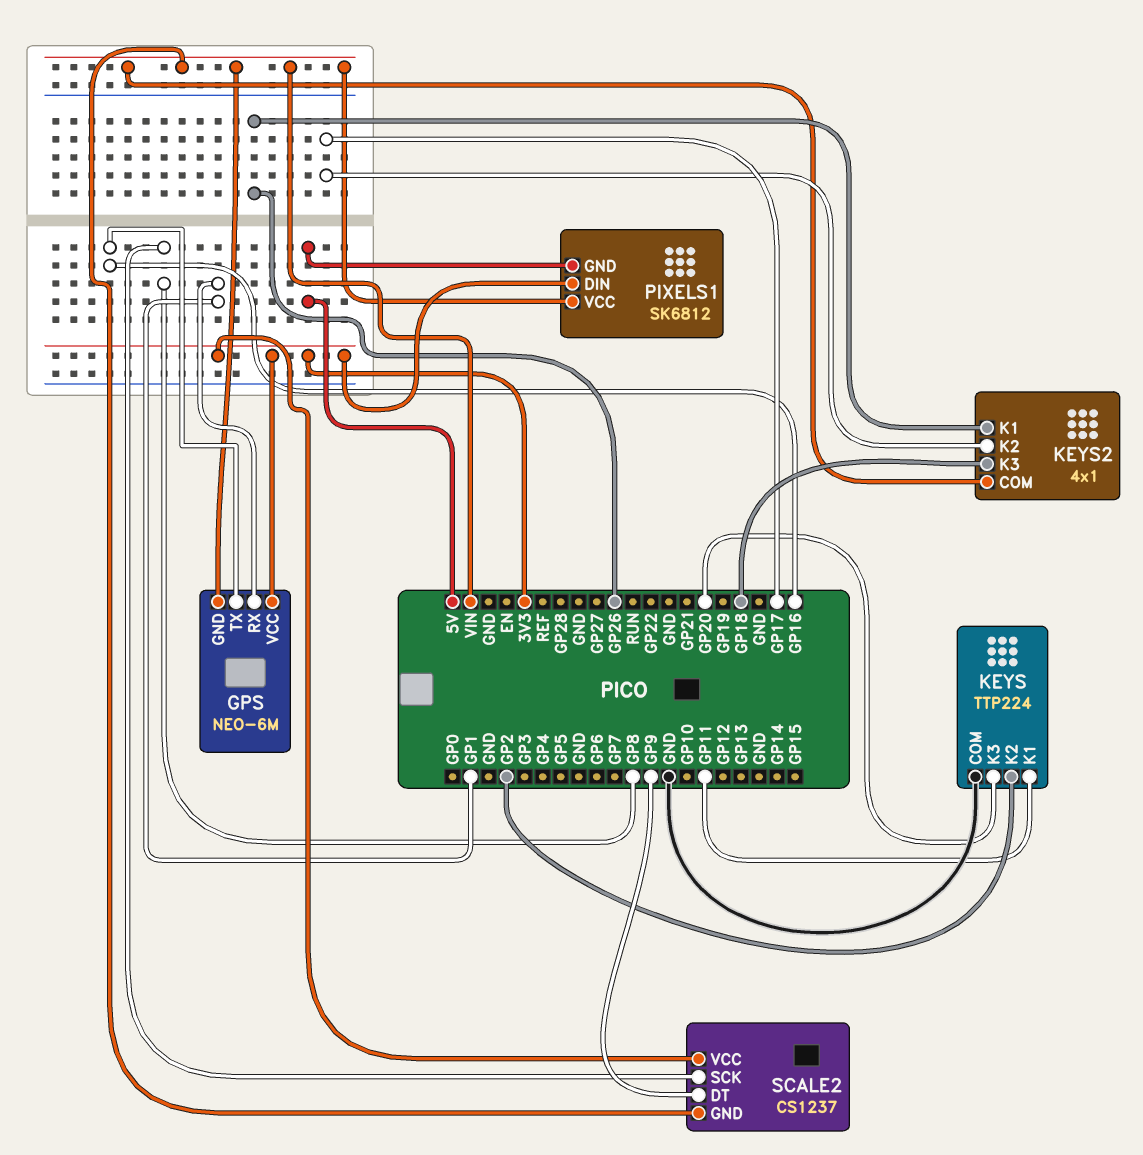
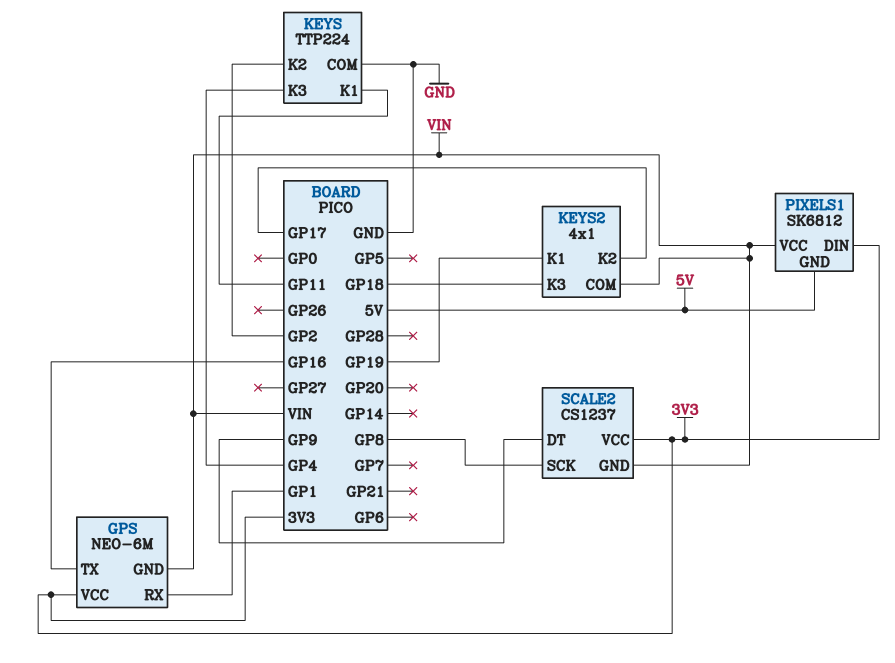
KEYS pin K3: GP20 -> GP4
KEYS2 pin K1: GP26 -> GP19

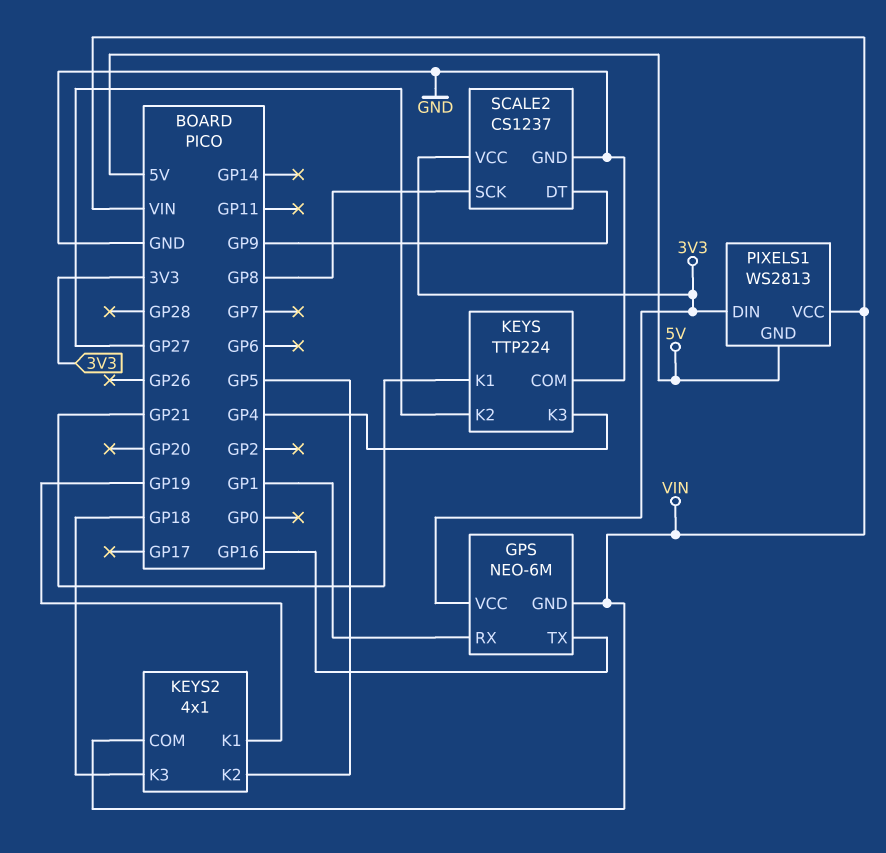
KEYS pin K1: GP11 -> GP21
KEYS pin K2: GP2 -> GP27
KEYS2 pin K2: GP17 -> GP5
PIXELS1: SK6812 -> WS2813
SCALE2 pin GND: VIN -> GND

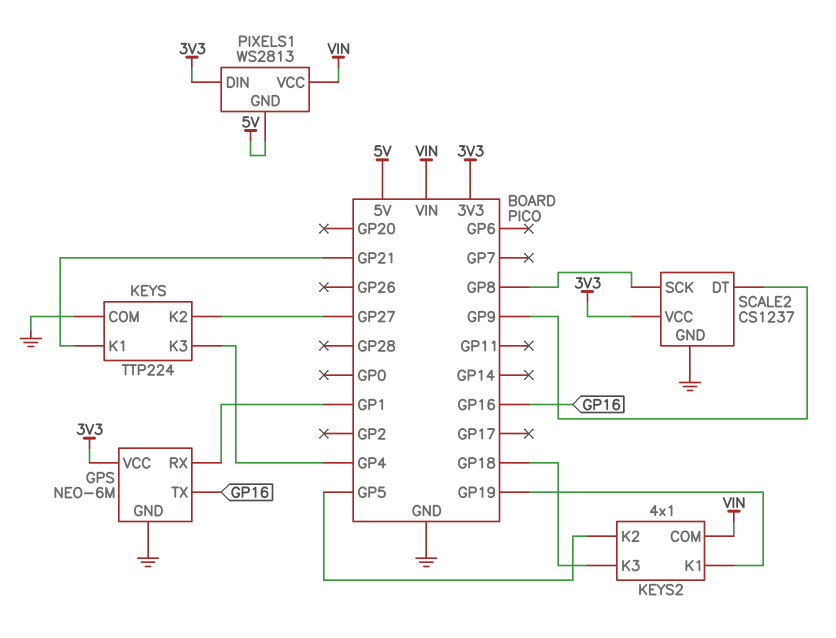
GPS pin GND: VIN -> GND

